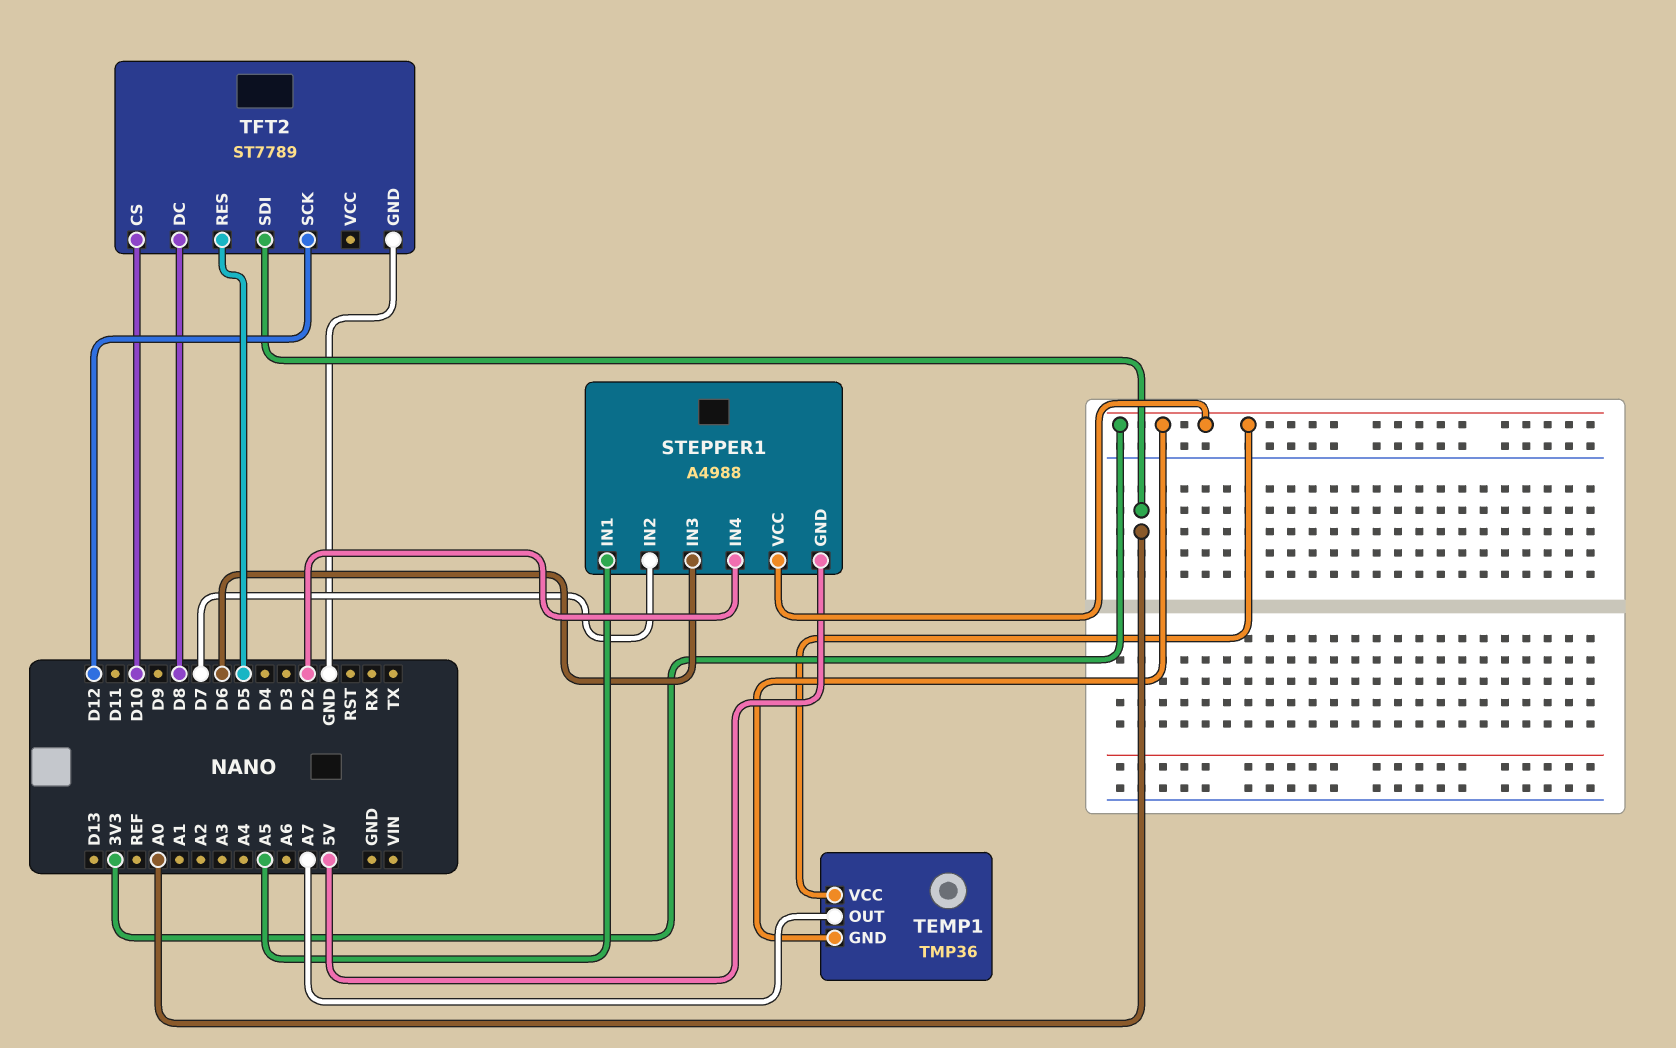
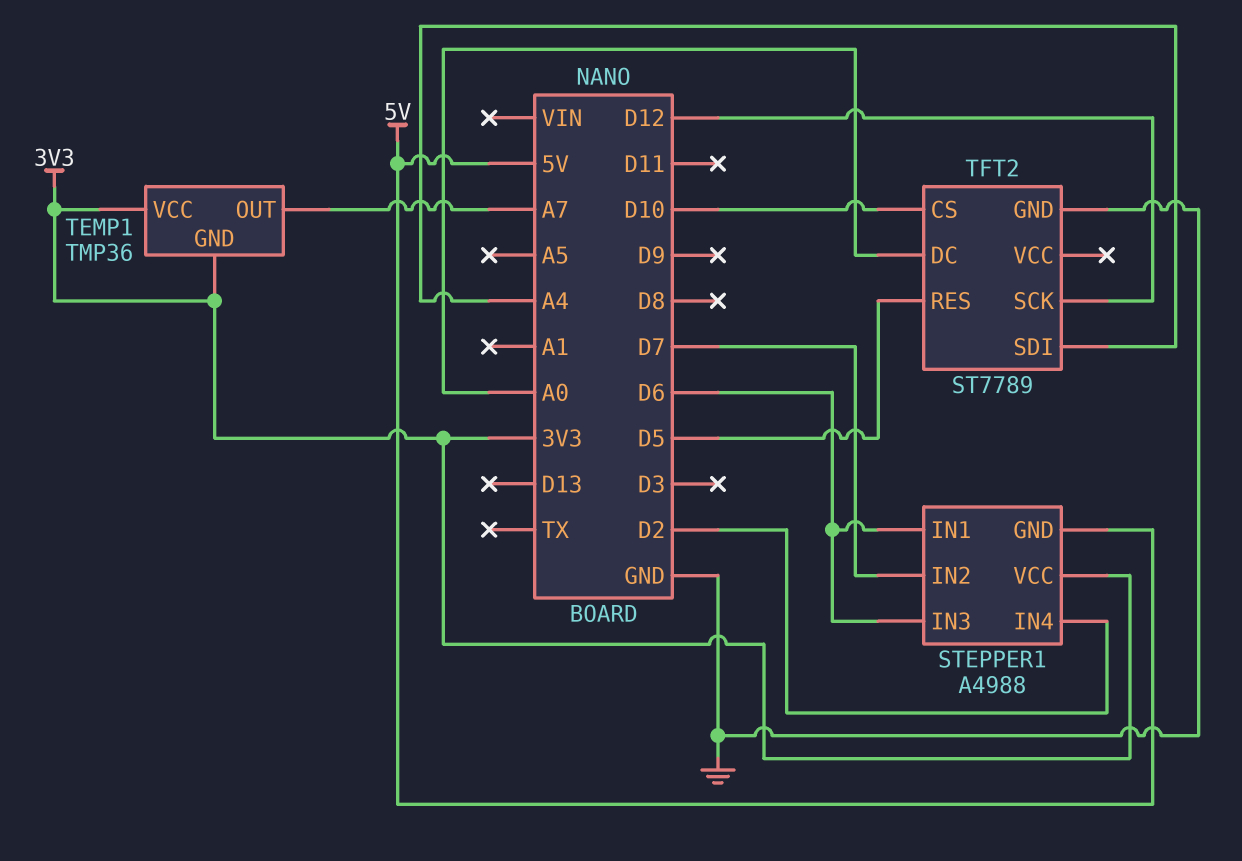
STEPPER1 pin IN1: A5 -> D6
TFT2 pin DC: D8 -> A0
TFT2 pin SDI: A0 -> A4

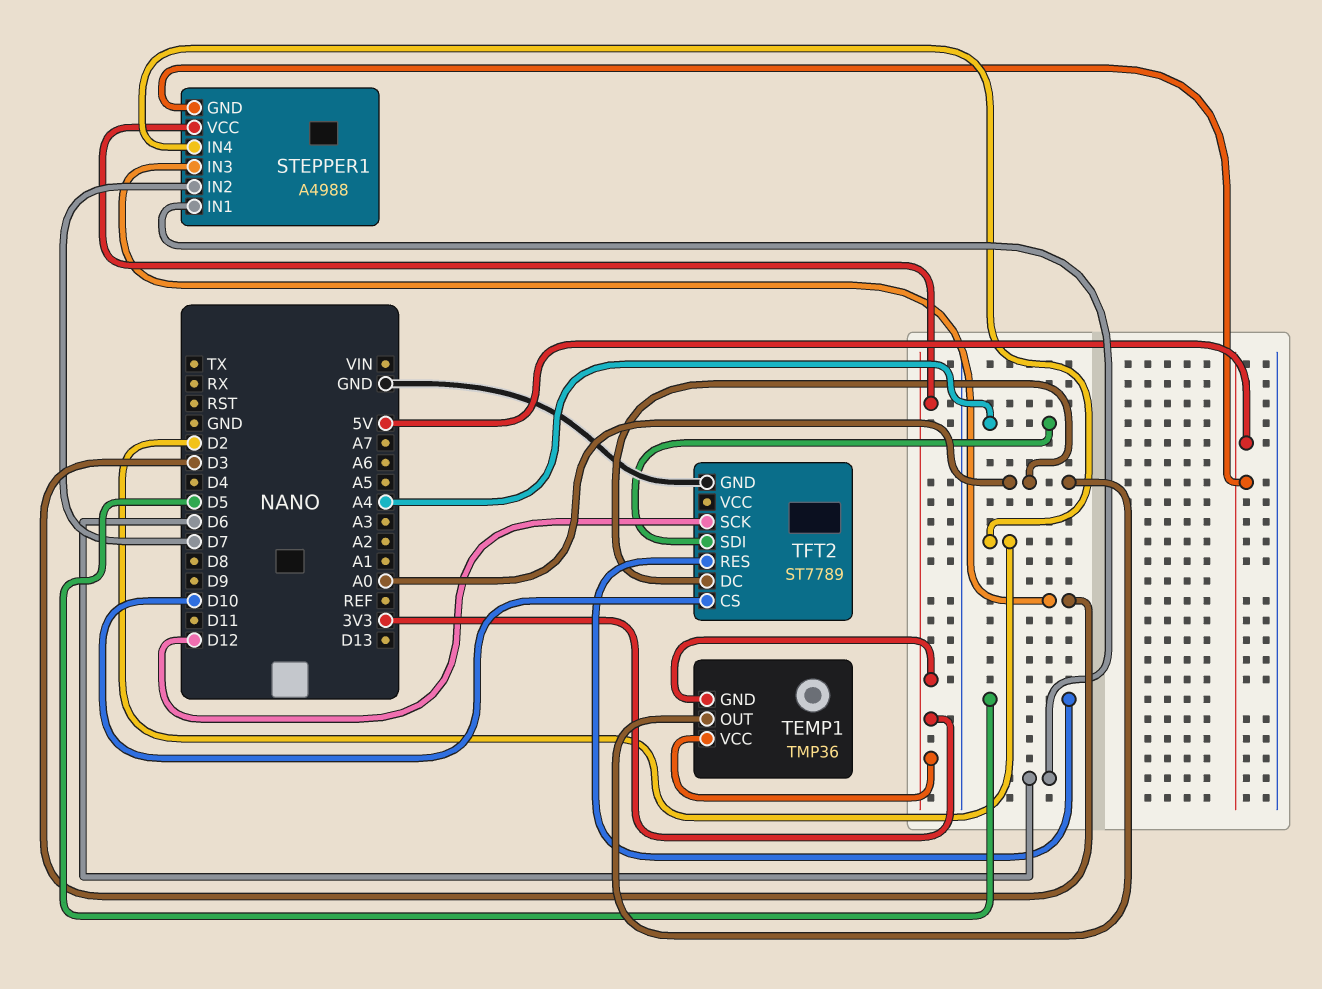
STEPPER1 pin IN3: D6 -> D3
TEMP1 pin OUT: A7 -> A0

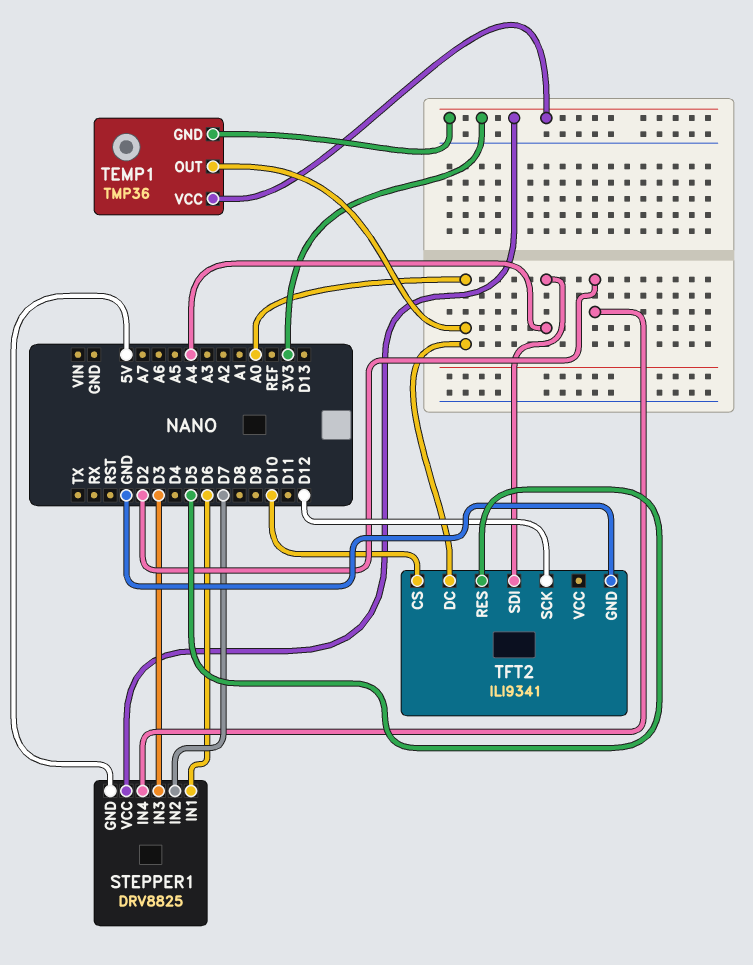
STEPPER1: A4988 -> DRV8825
TFT2: ST7789 -> ILI9341

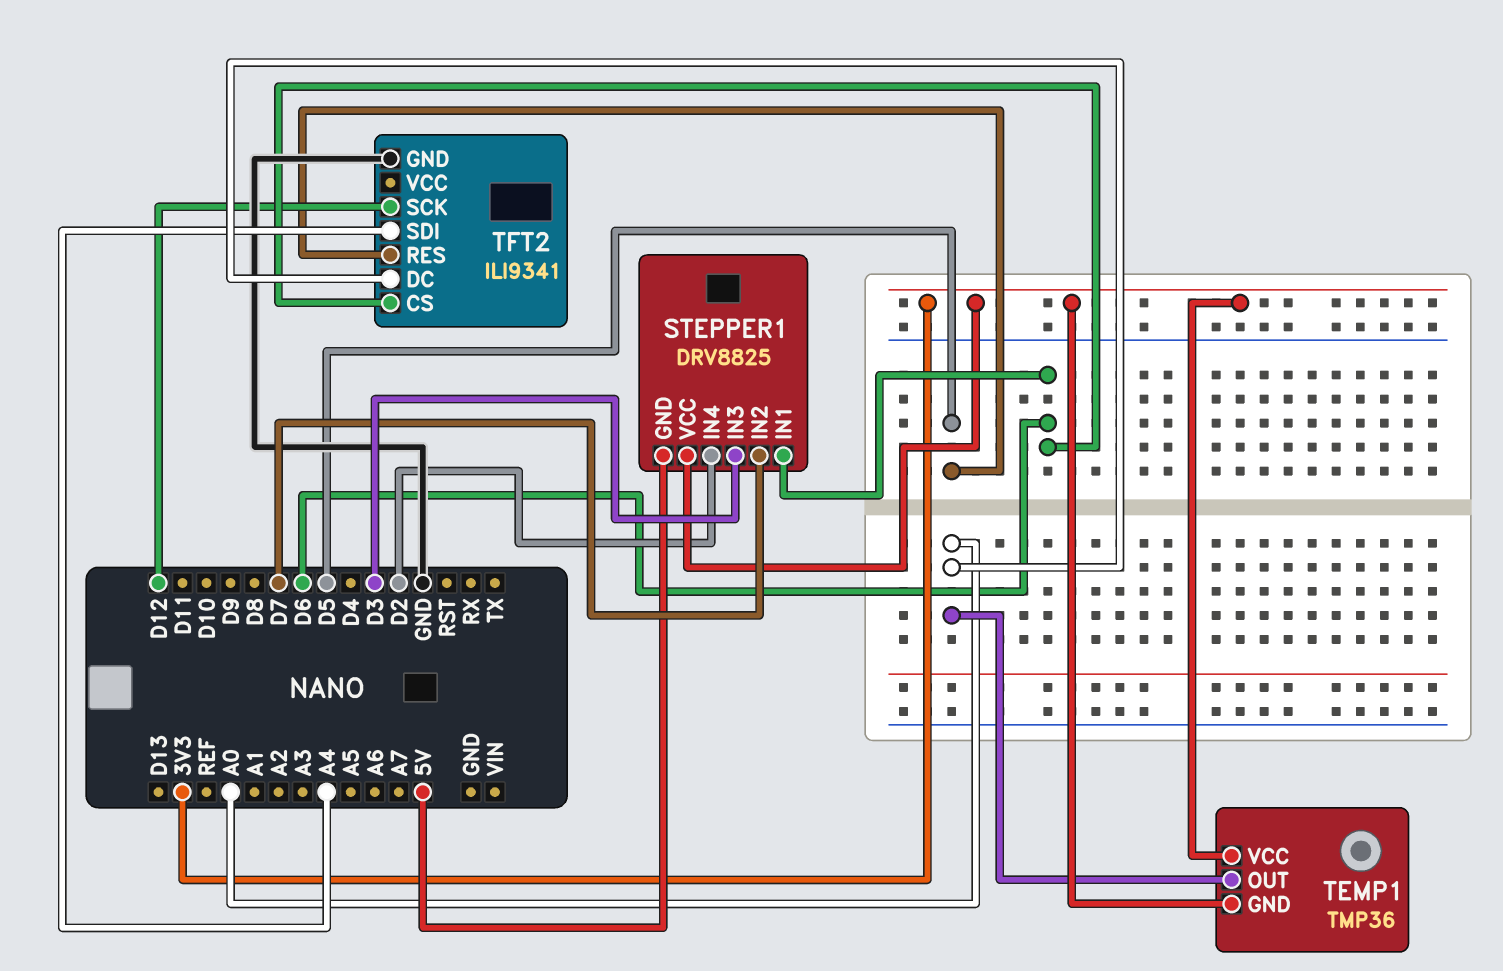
TFT2 pin CS: D10 -> D6

